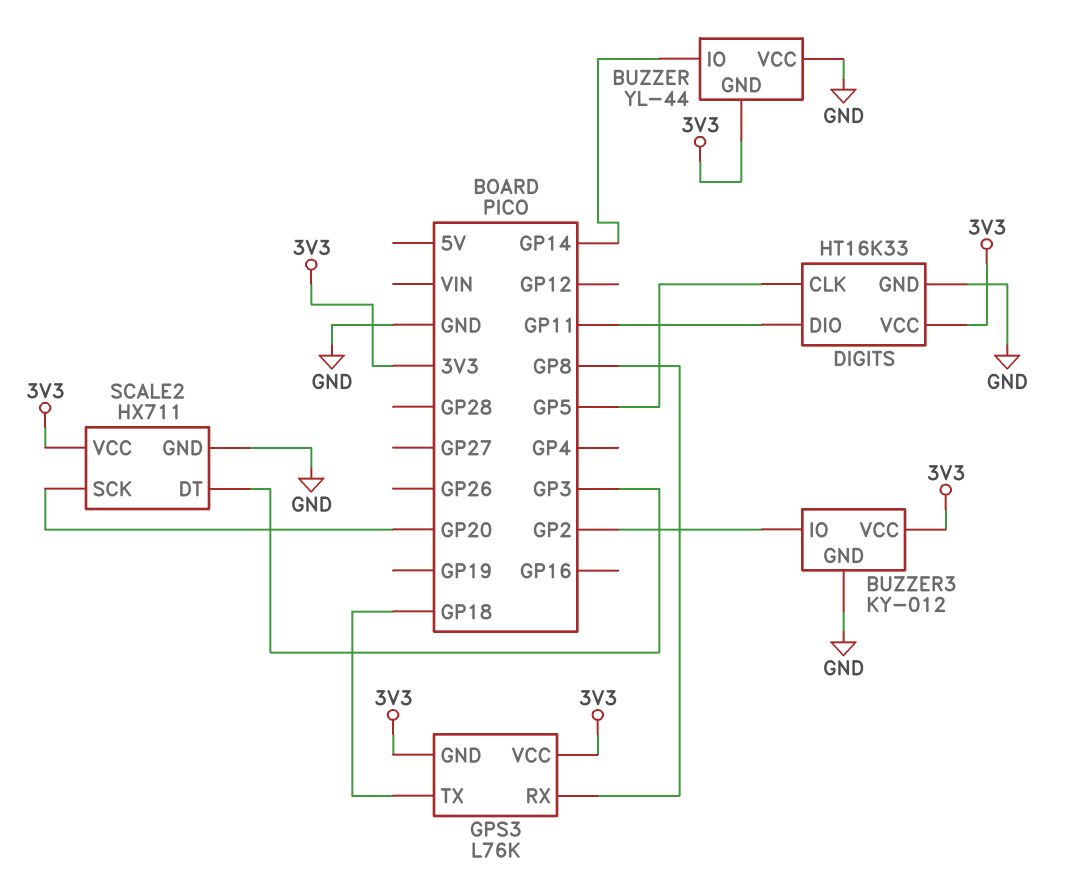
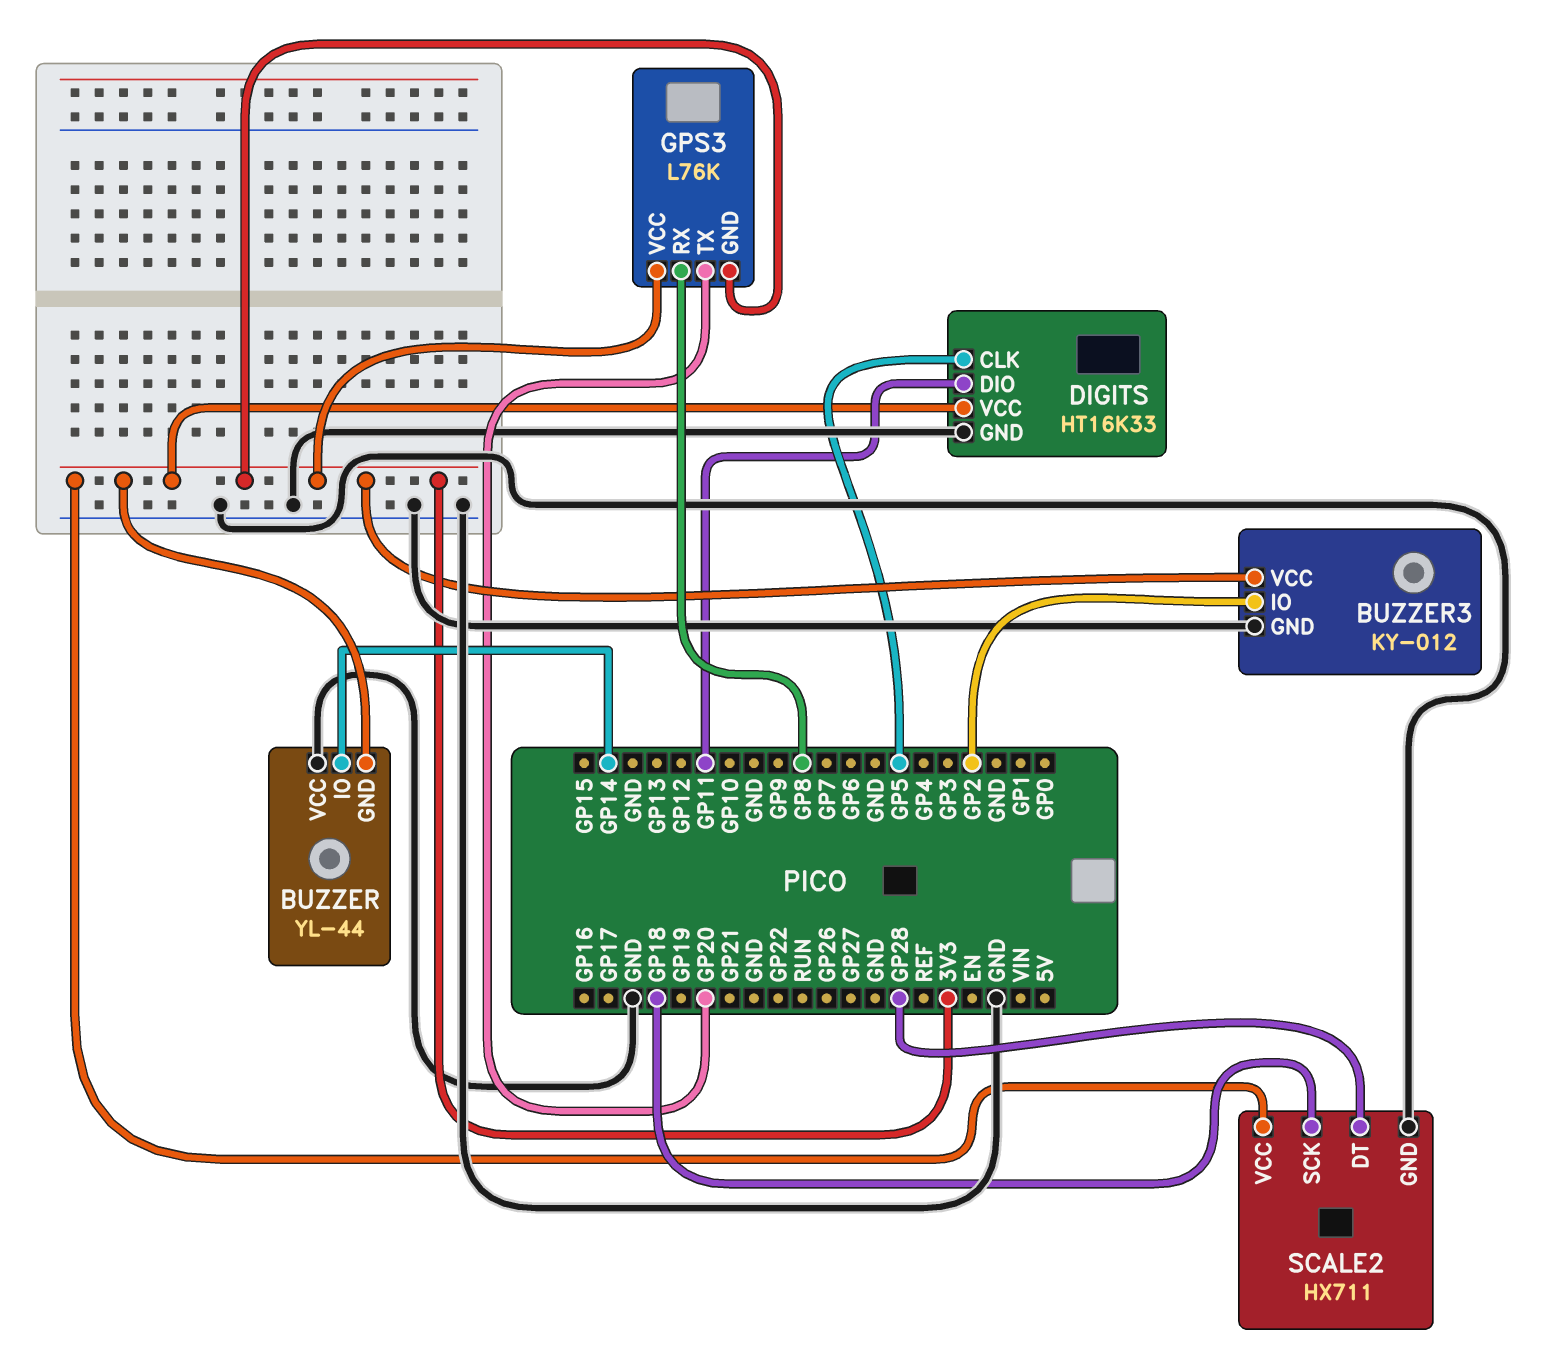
GPS3 pin TX: GP18 -> GP20
SCALE2 pin DT: GP3 -> GP28
SCALE2 pin SCK: GP20 -> GP18

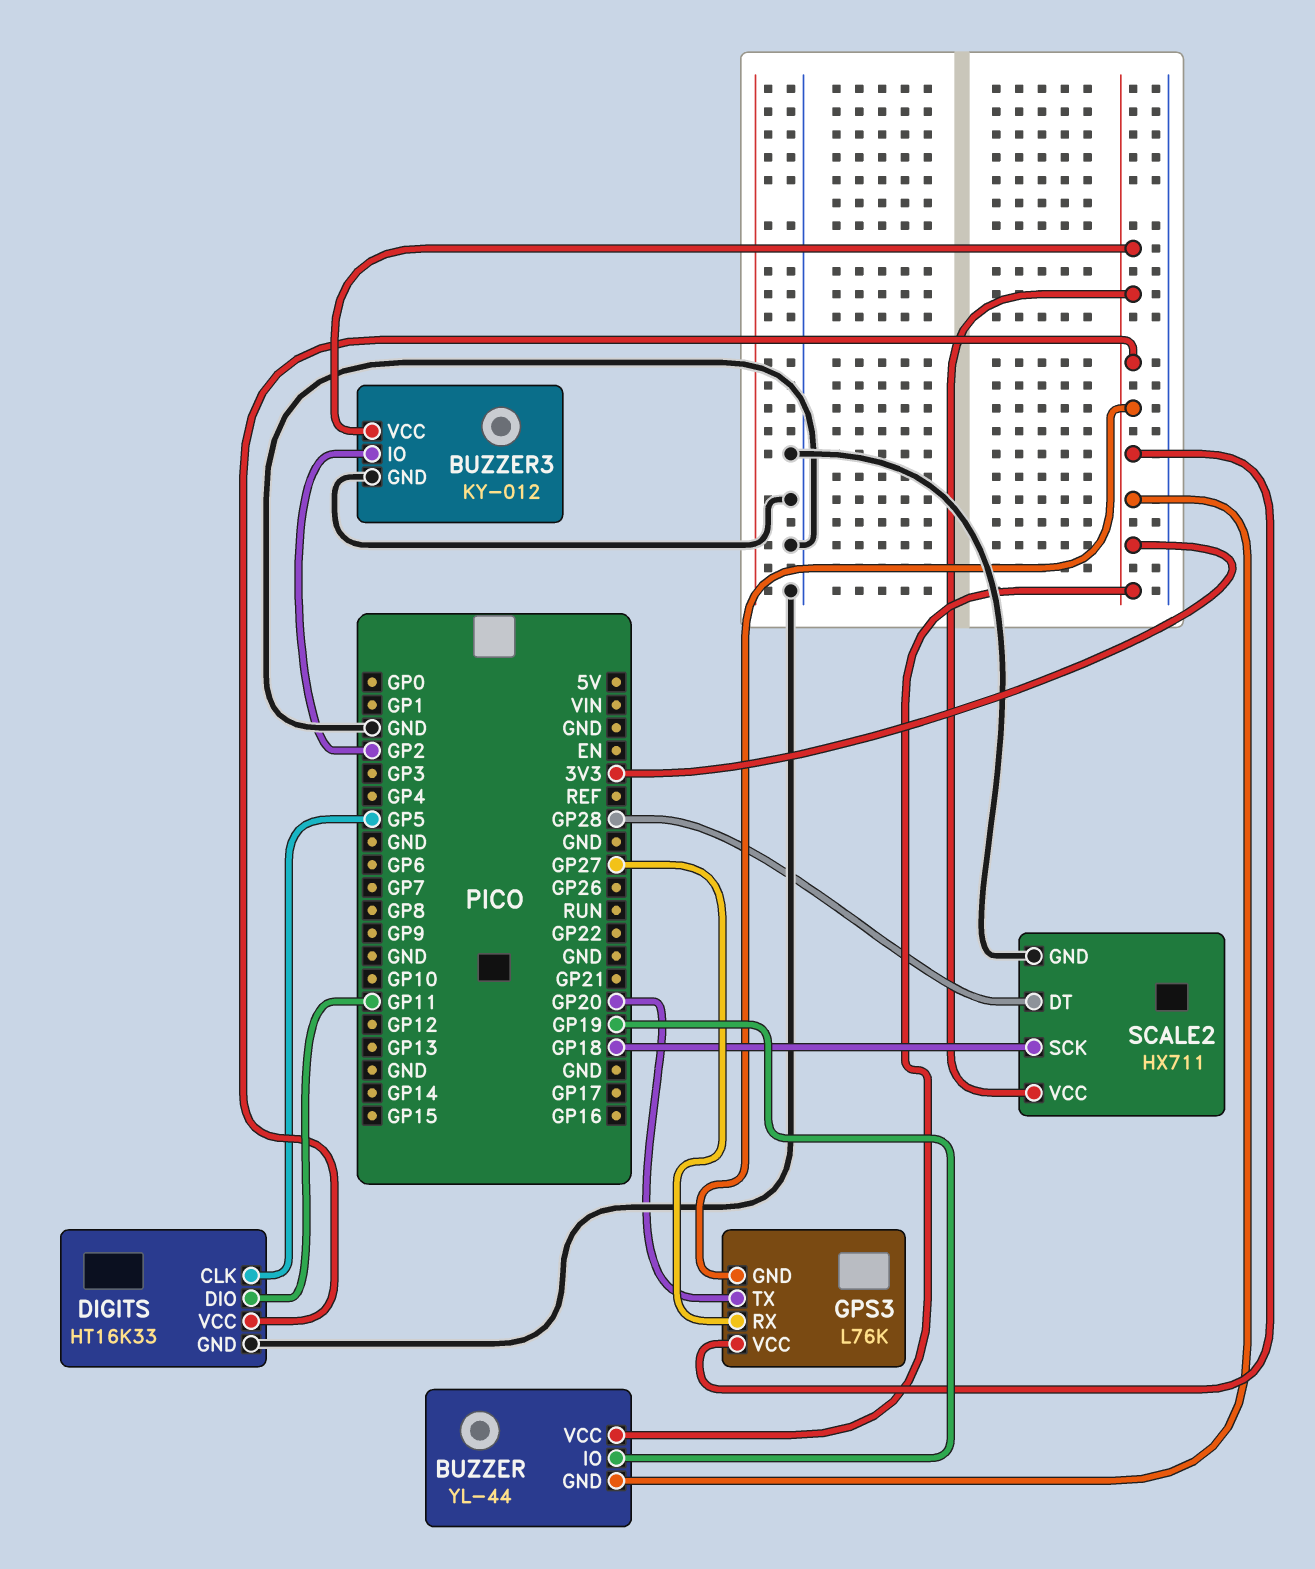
BUZZER pin IO: GP14 -> GP19
BUZZER pin VCC: GND -> 3V3
GPS3 pin RX: GP8 -> GP27

